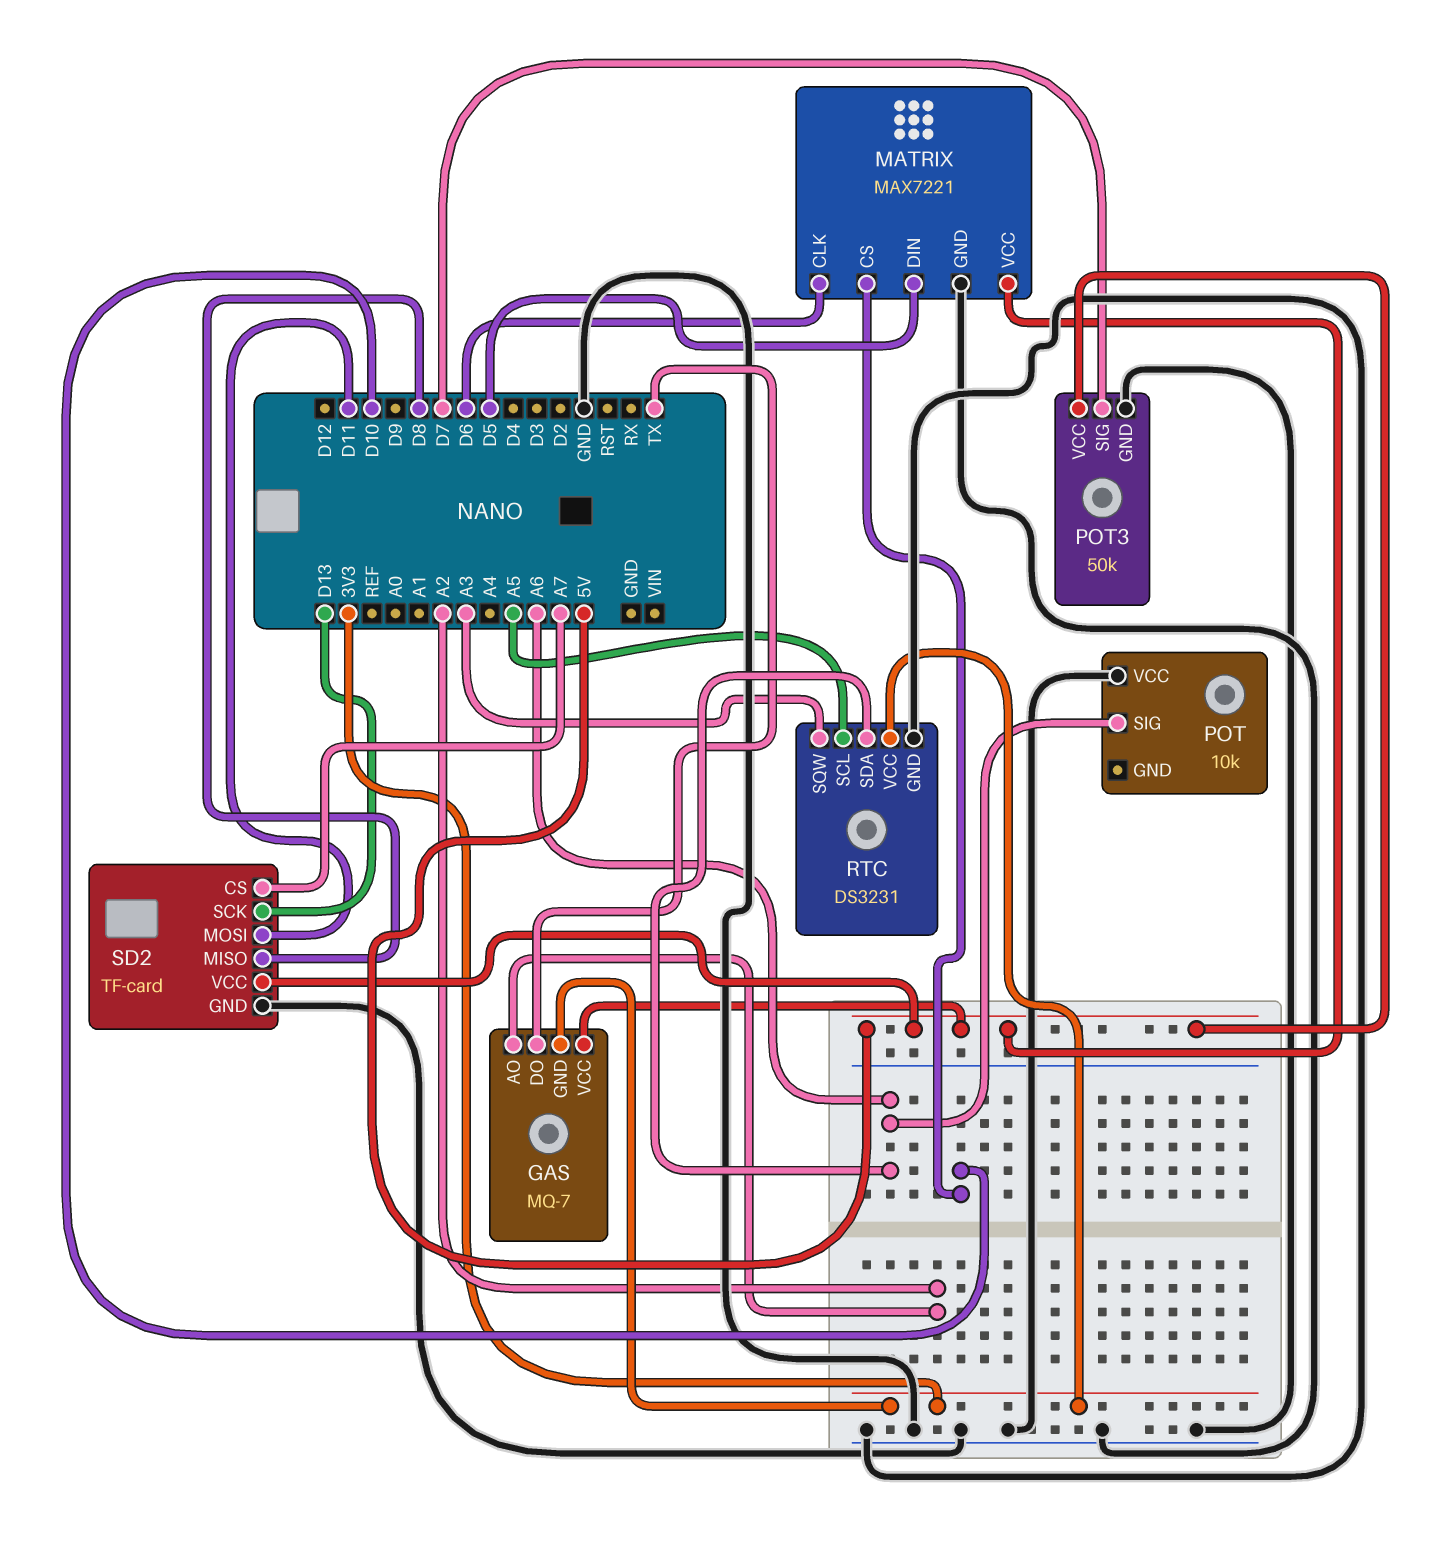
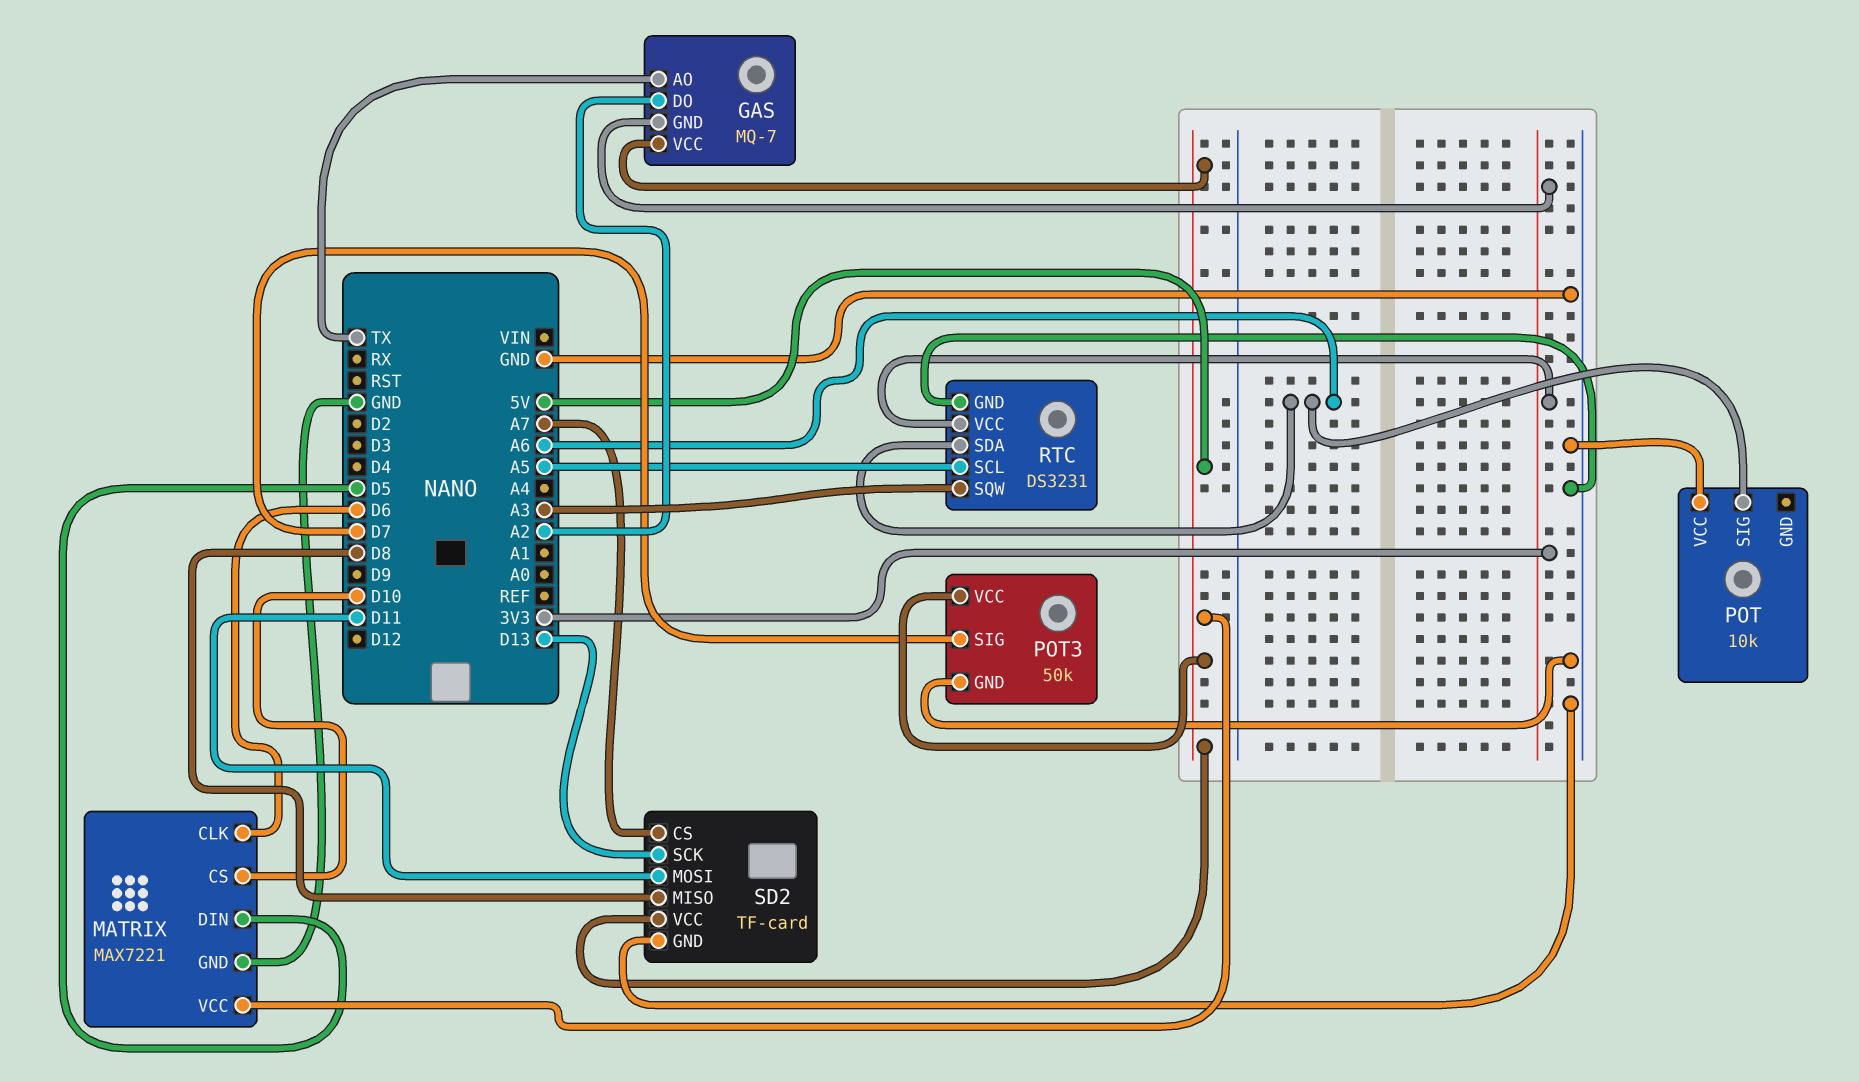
GAS pin AO: A2 -> TX
GAS pin DO: TX -> A2

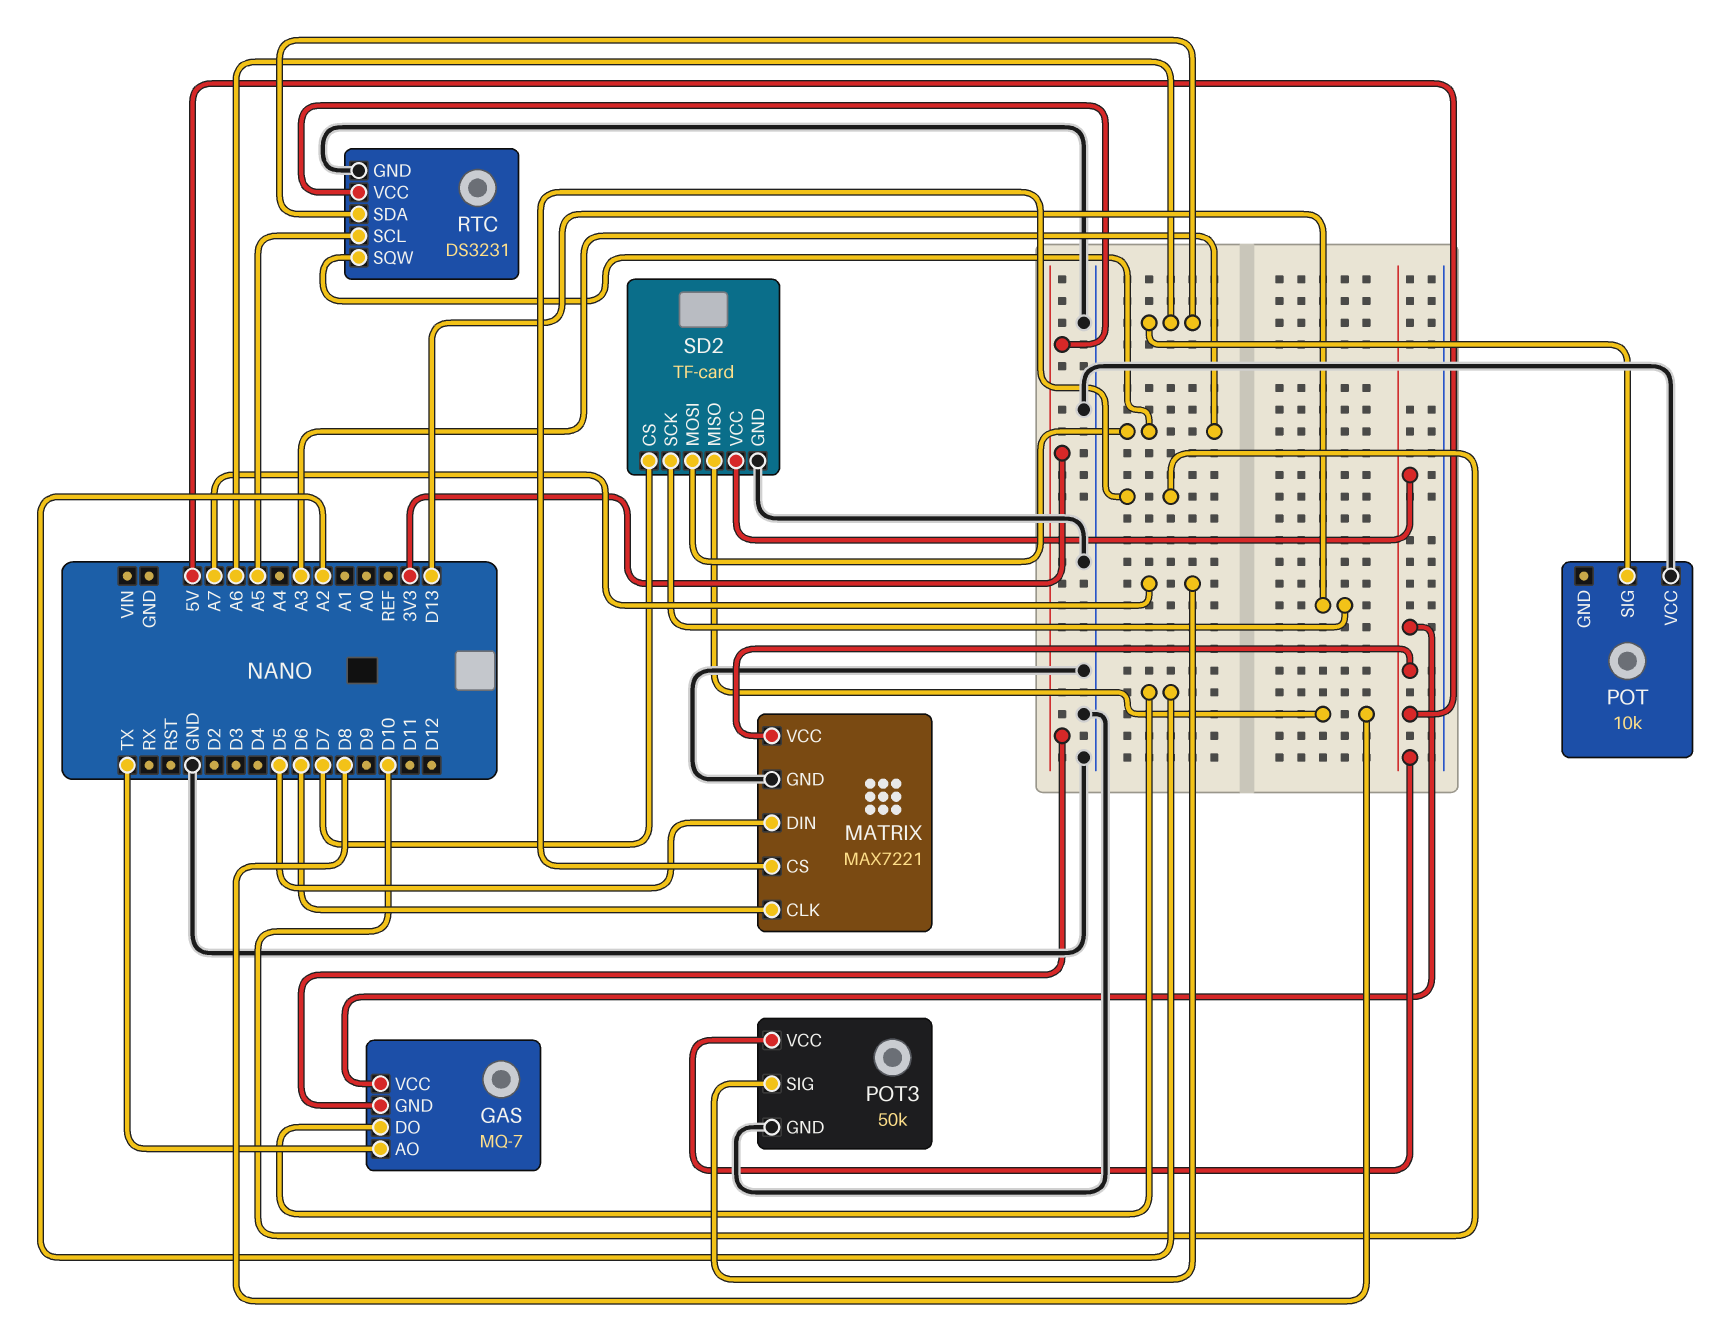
POT3 pin SIG: D7 -> A7
SD2 pin CS: A7 -> D7
SD2 pin MOSI: D11 -> A3

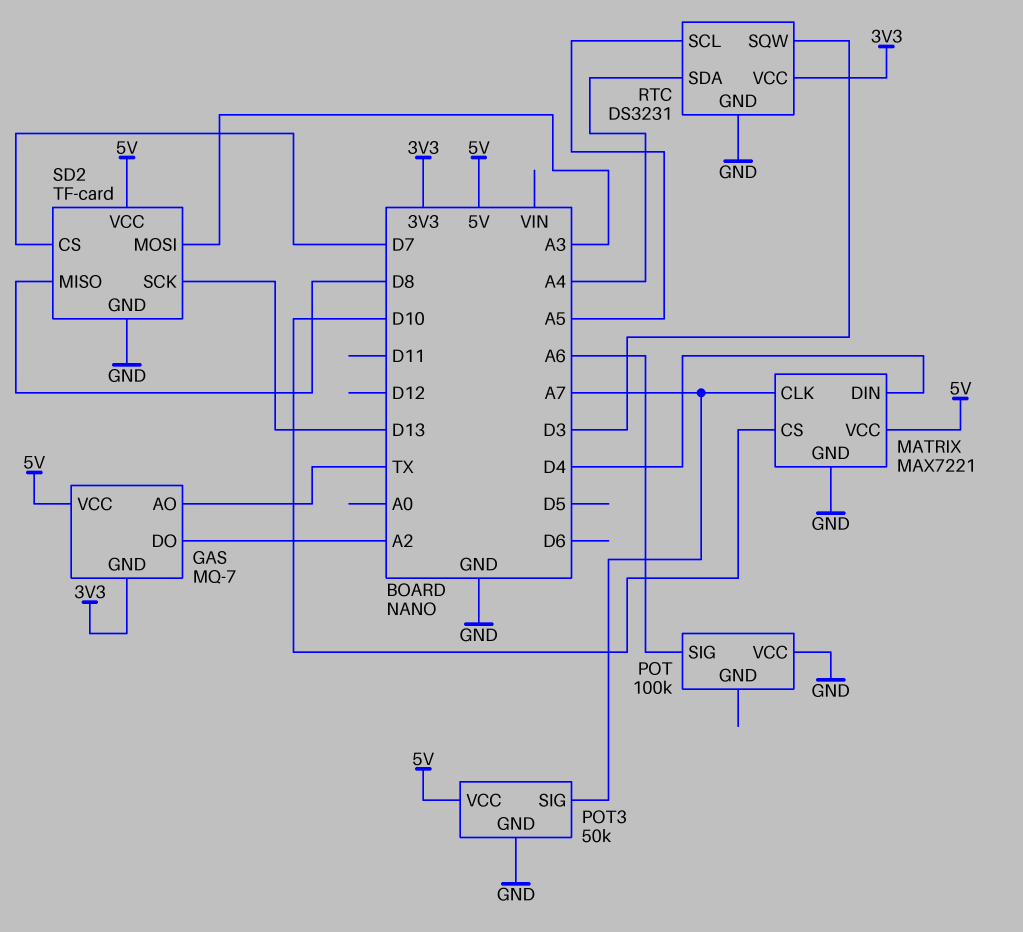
MATRIX pin CLK: D6 -> A7
MATRIX pin DIN: D5 -> D4
POT: 10k -> 100k
RTC pin SDA: A6 -> A4
RTC pin SQW: A3 -> D3

